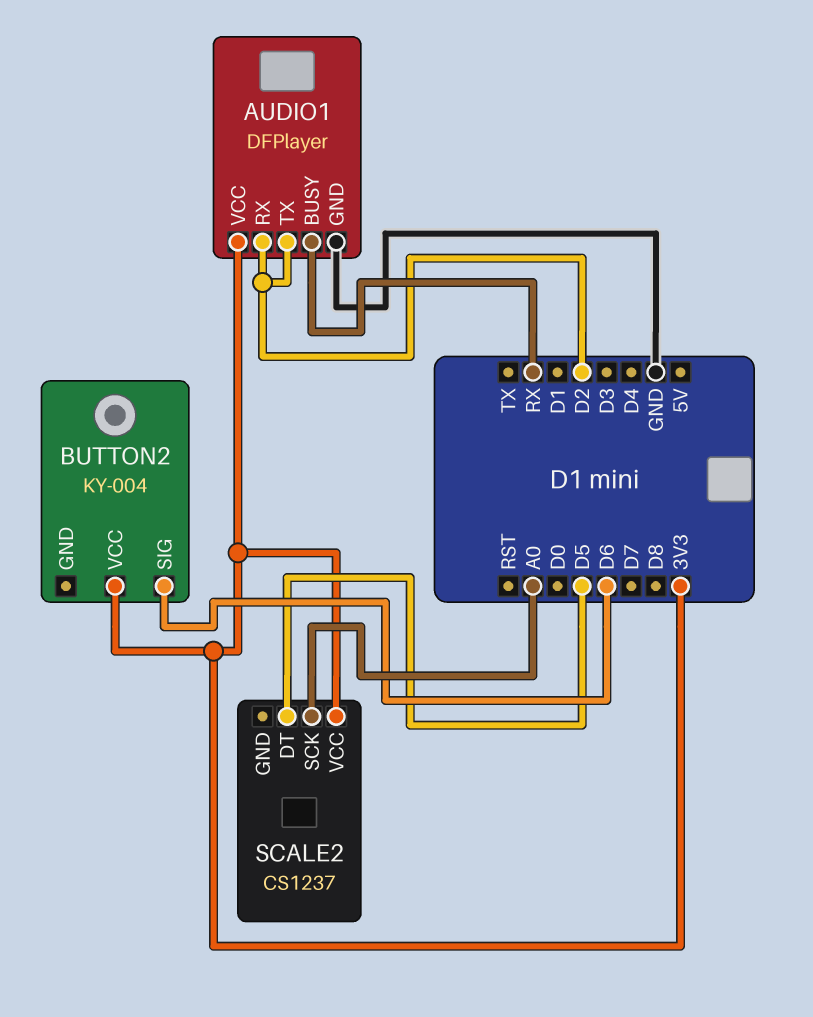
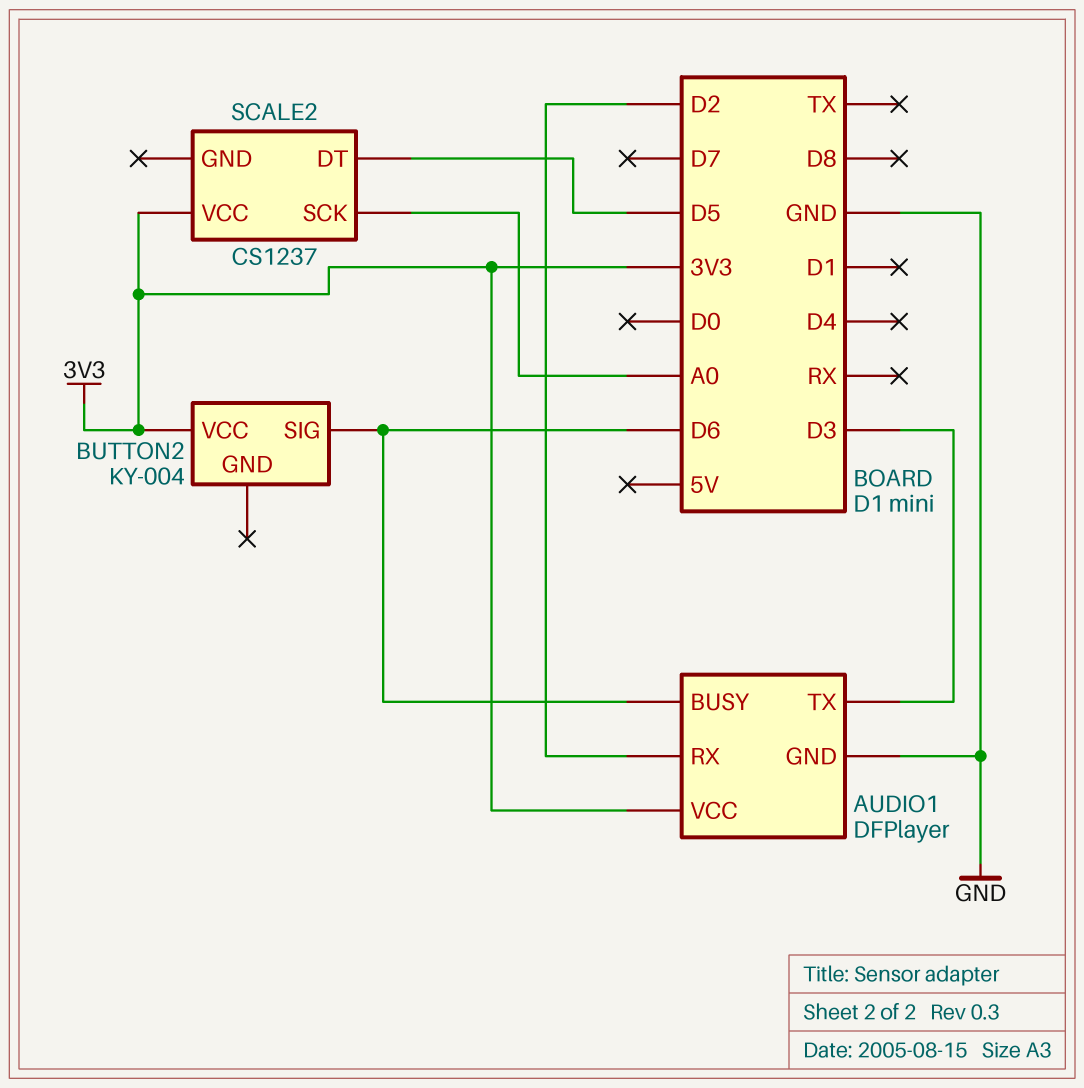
AUDIO1 pin BUSY: RX -> D6
AUDIO1 pin TX: D2 -> D3

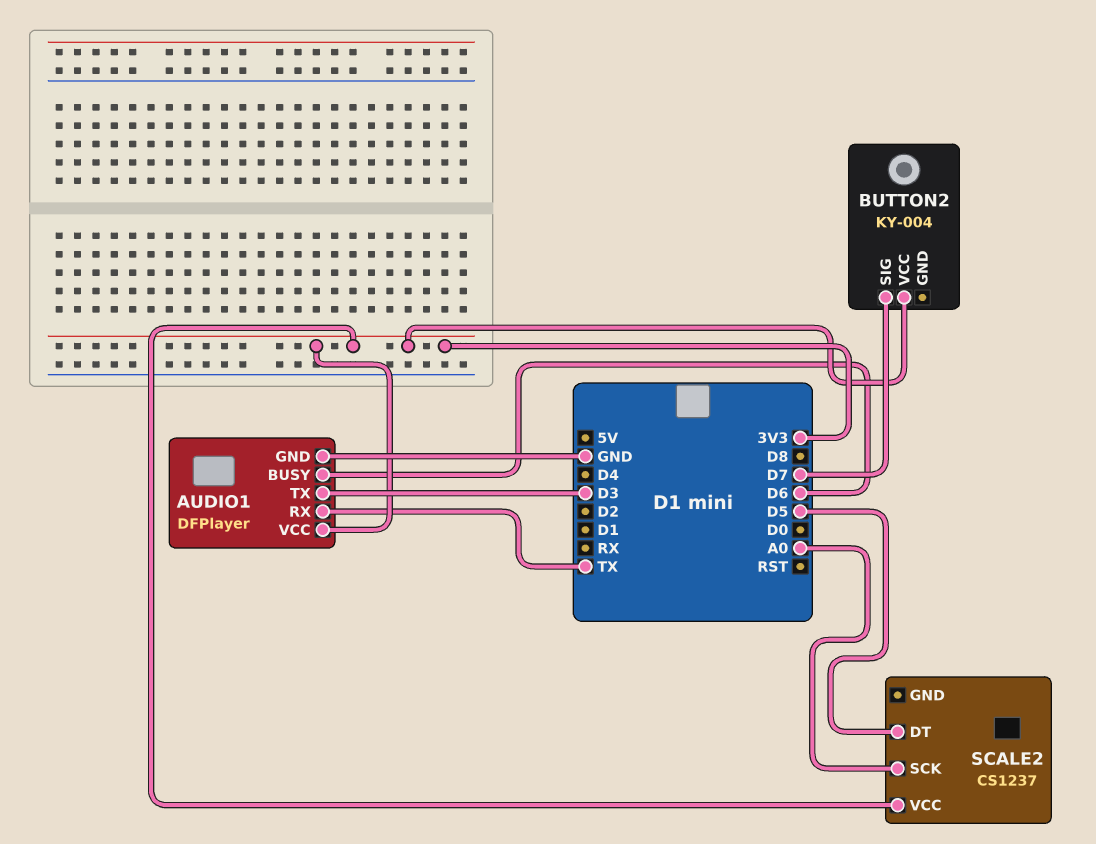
AUDIO1 pin RX: D2 -> TX
BUTTON2 pin SIG: D6 -> D7

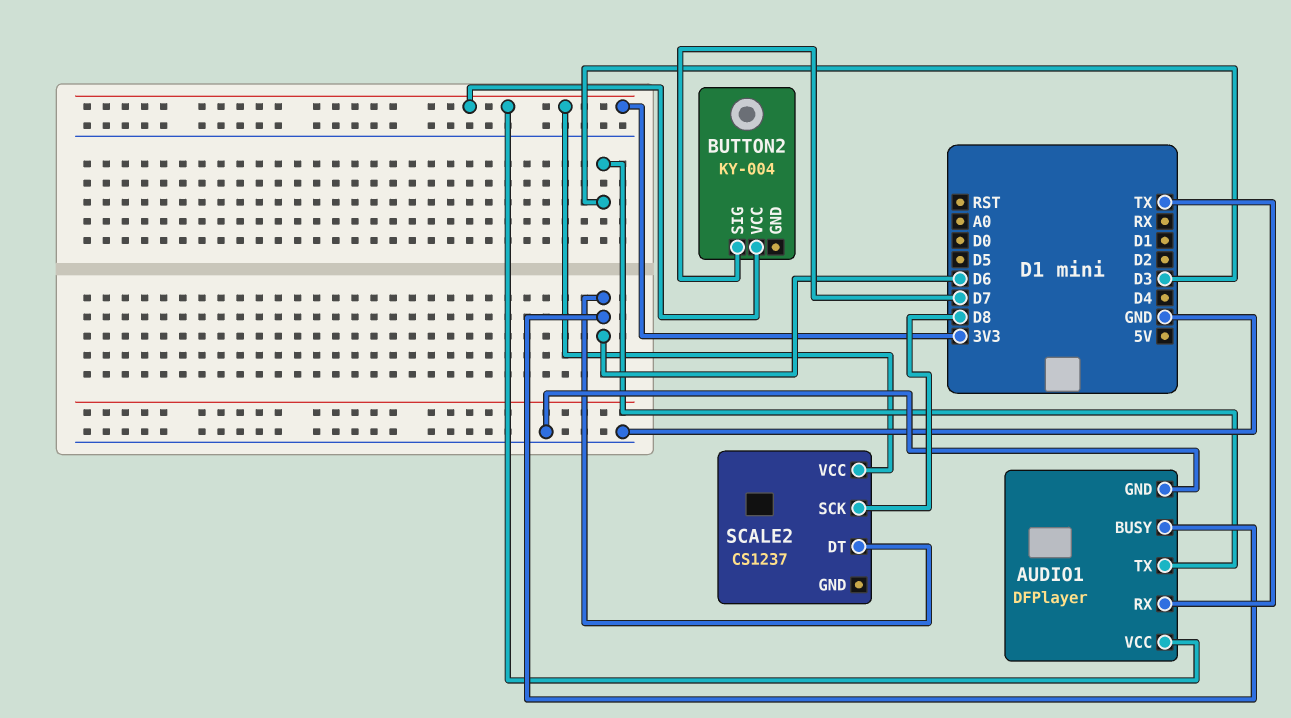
SCALE2 pin DT: D5 -> D6
SCALE2 pin SCK: A0 -> D8

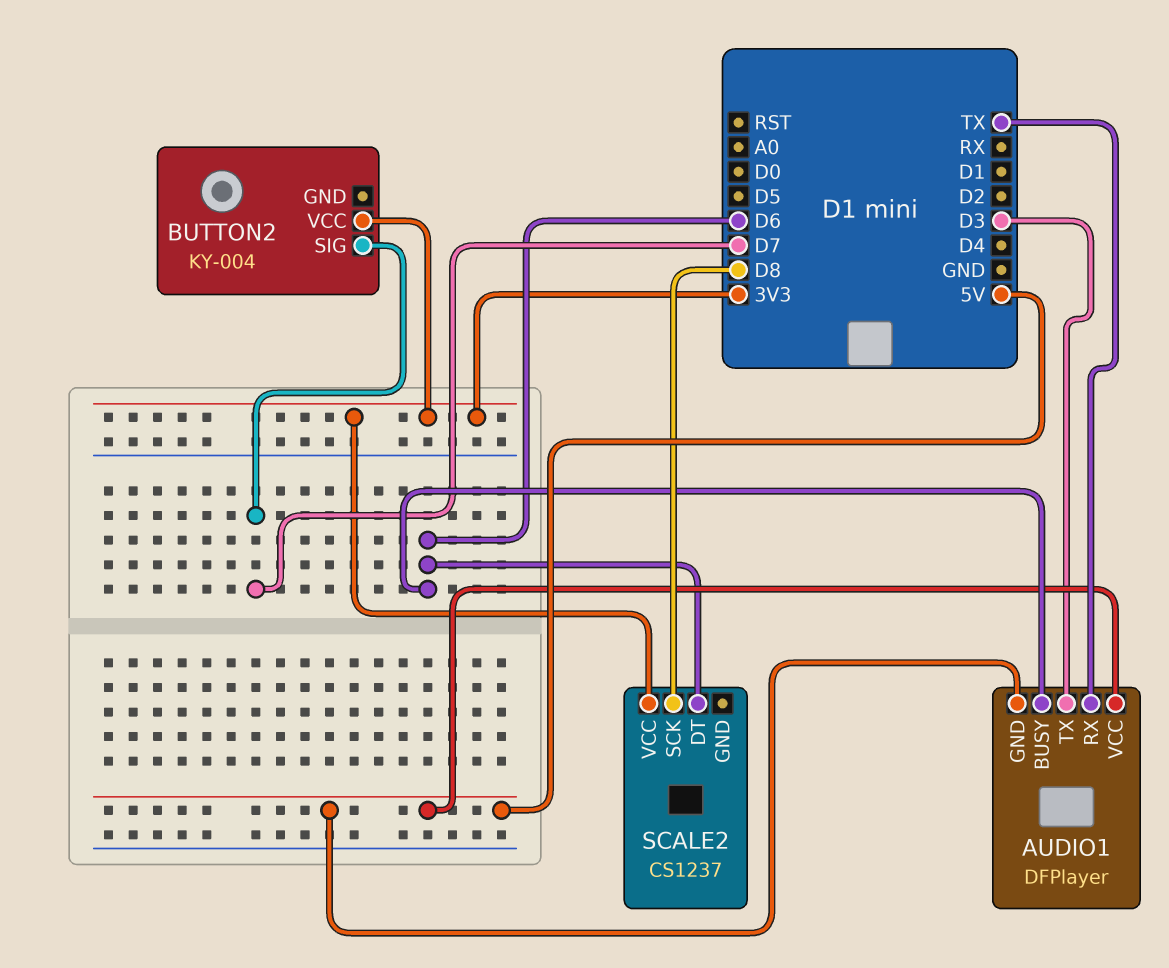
AUDIO1 pin GND: GND -> 5V
AUDIO1 pin VCC: 3V3 -> 5V

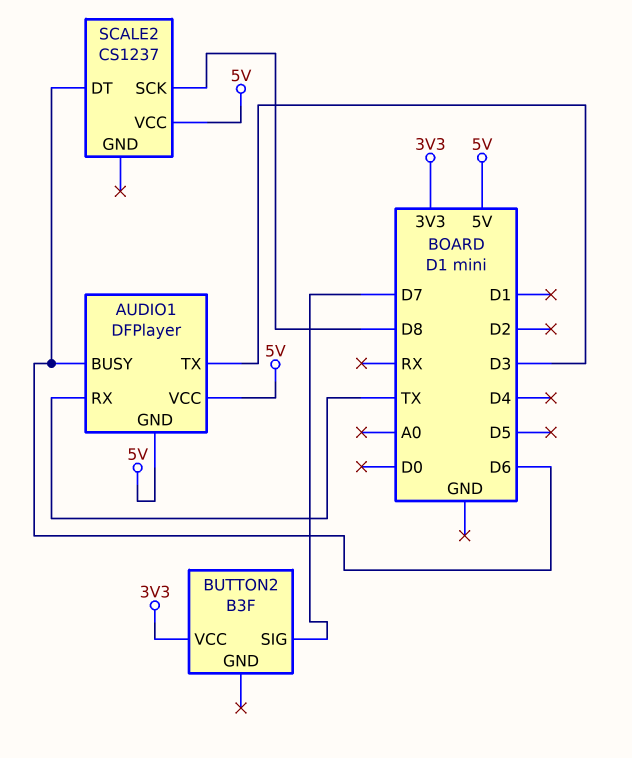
BUTTON2: KY-004 -> B3F
SCALE2 pin VCC: 3V3 -> 5V

